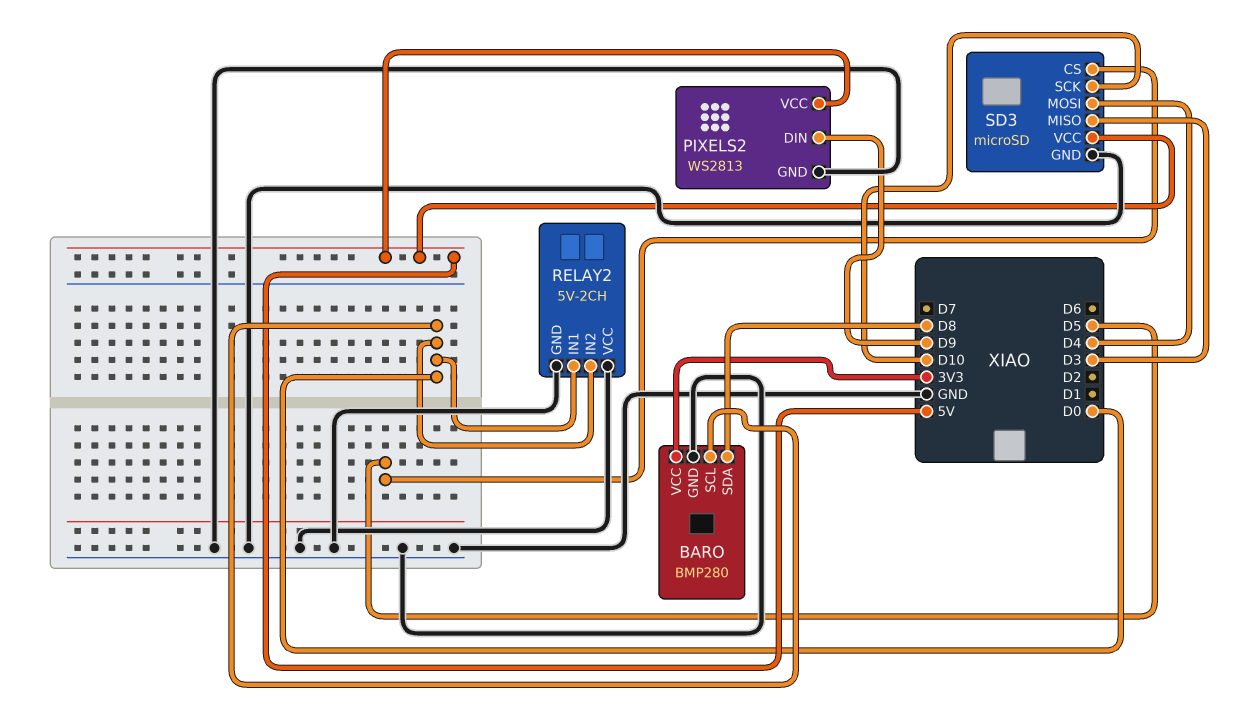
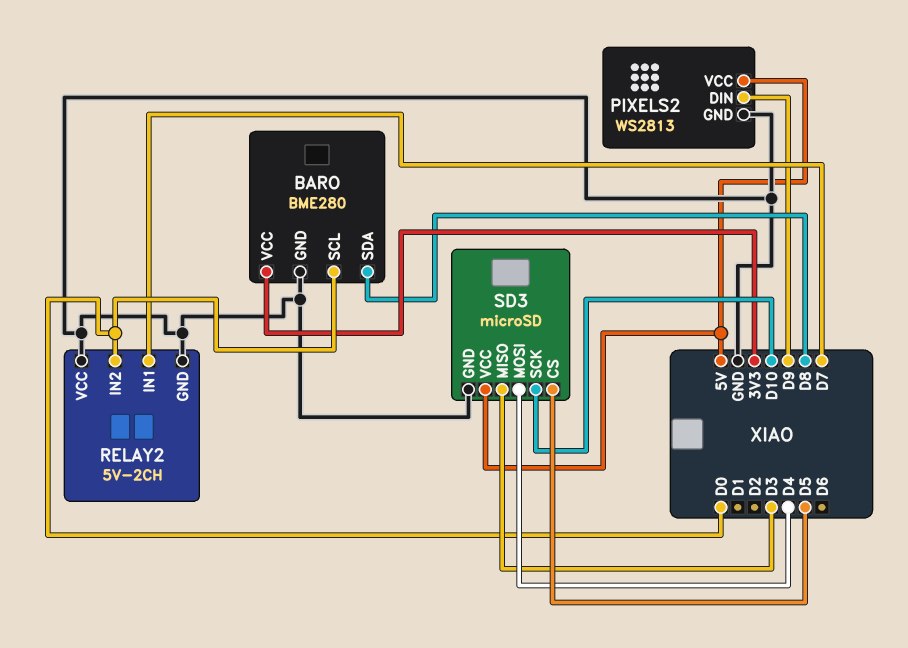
BARO: BMP280 -> BME280
RELAY2 pin IN1: D0 -> D7

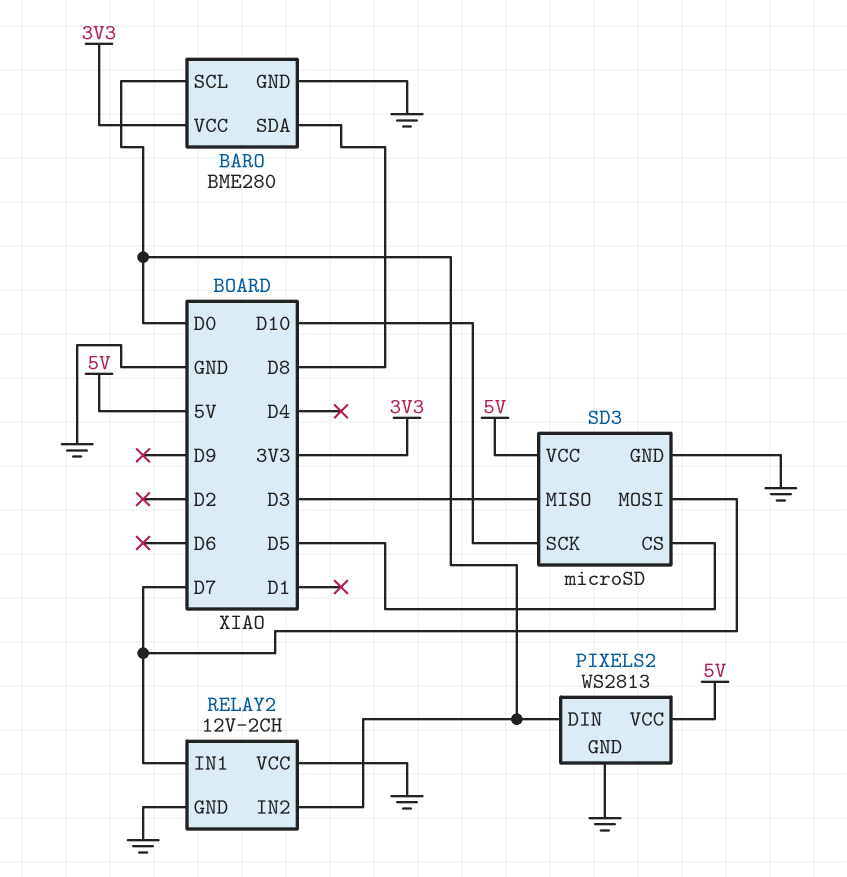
PIXELS2 pin DIN: D9 -> D0
RELAY2: 5V-2CH -> 12V-2CH
SD3 pin MOSI: D4 -> D7

